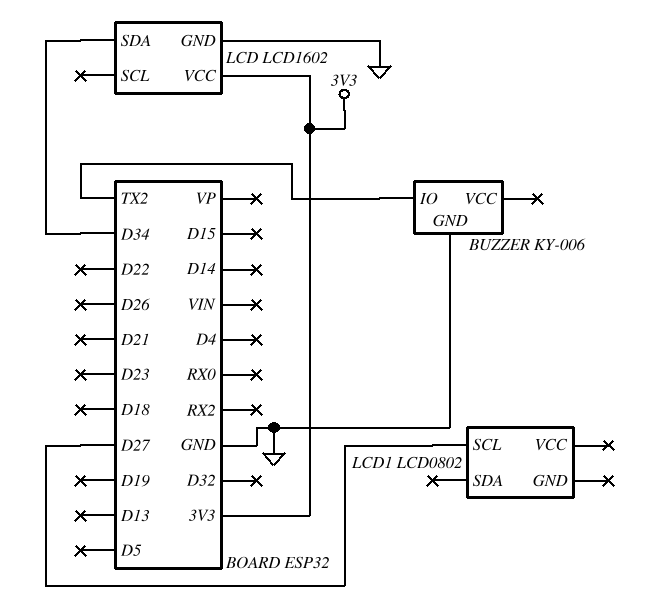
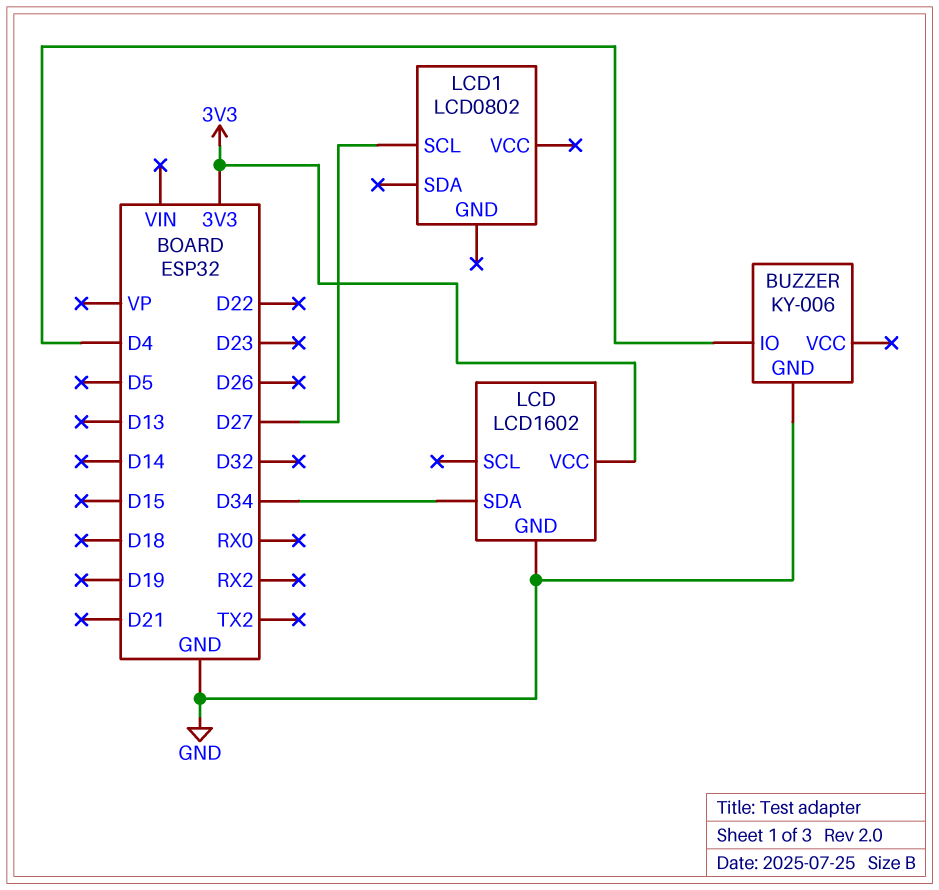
BUZZER pin IO: TX2 -> D4

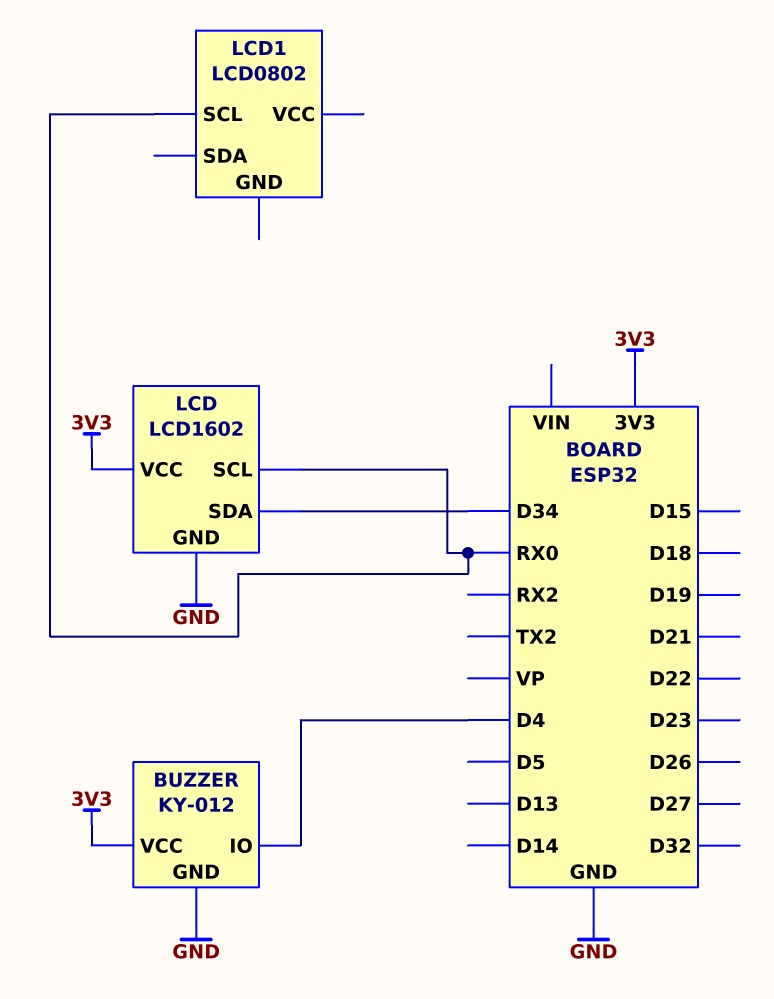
BUZZER: KY-006 -> KY-012
BUZZER pin VCC: none -> 3V3
LCD pin SCL: none -> RX0
LCD1 pin SCL: D27 -> RX0

